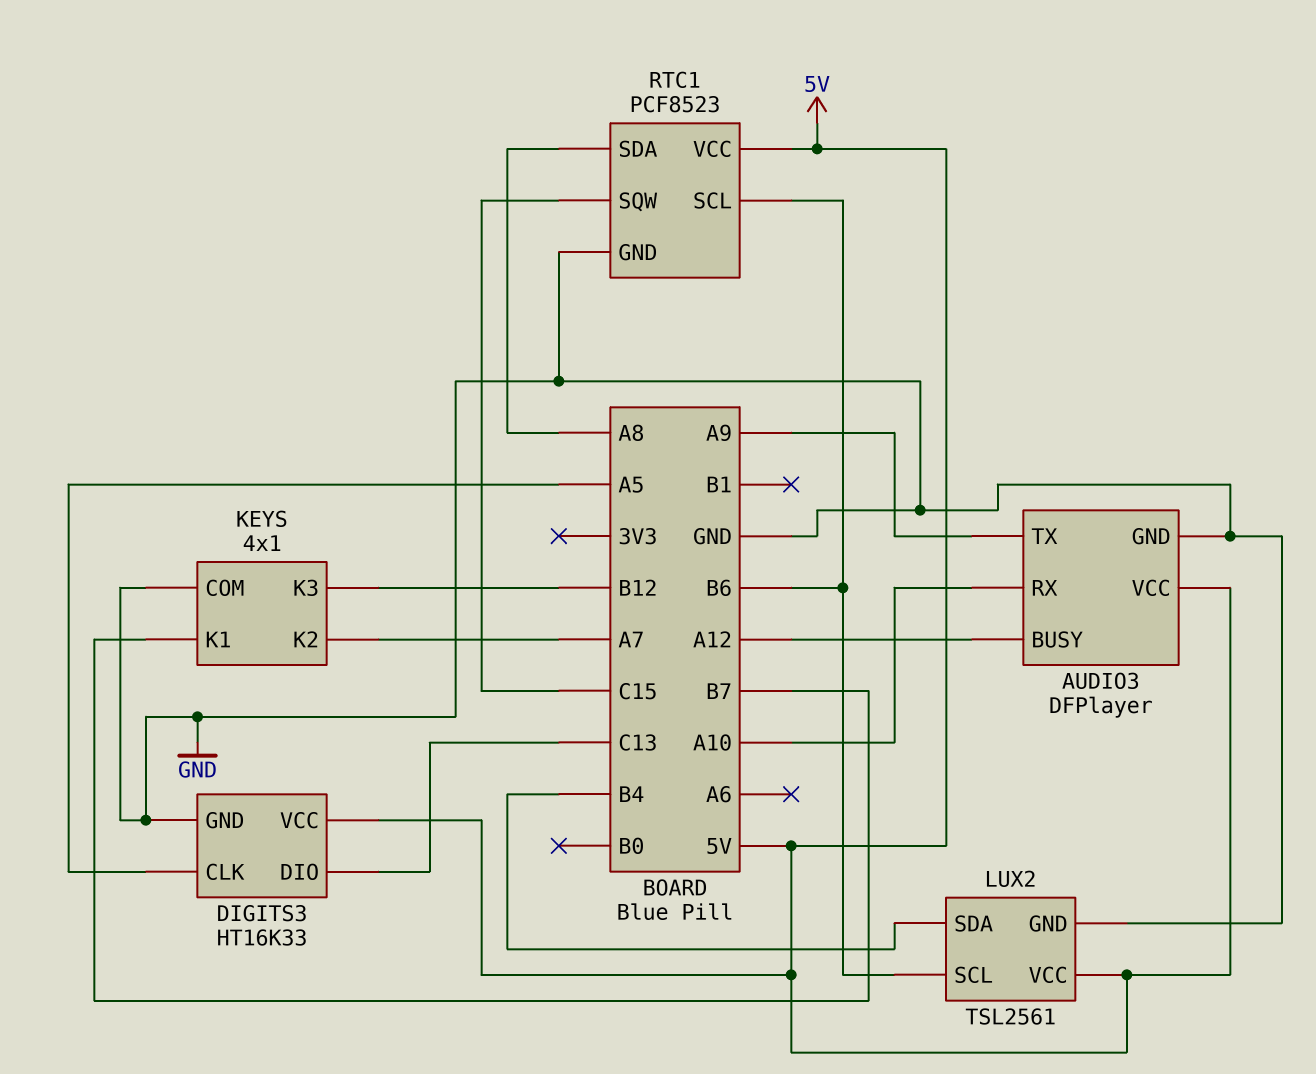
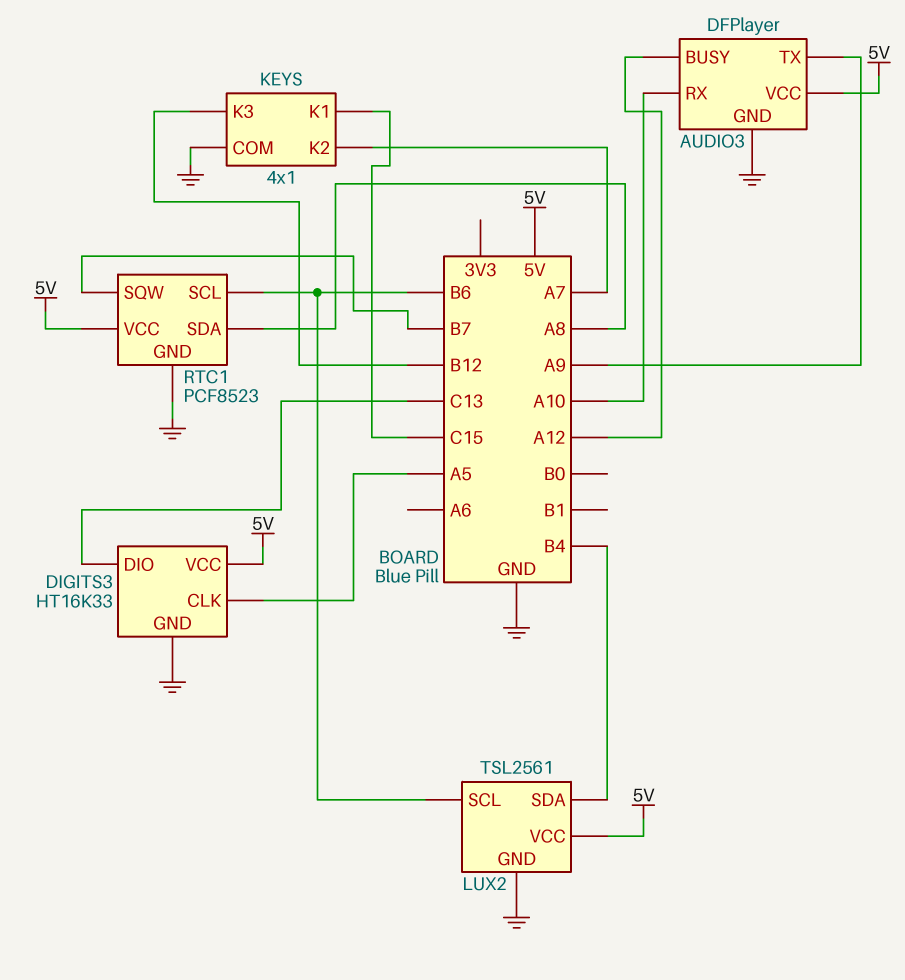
KEYS pin K1: B7 -> C15
RTC1 pin SQW: C15 -> B7

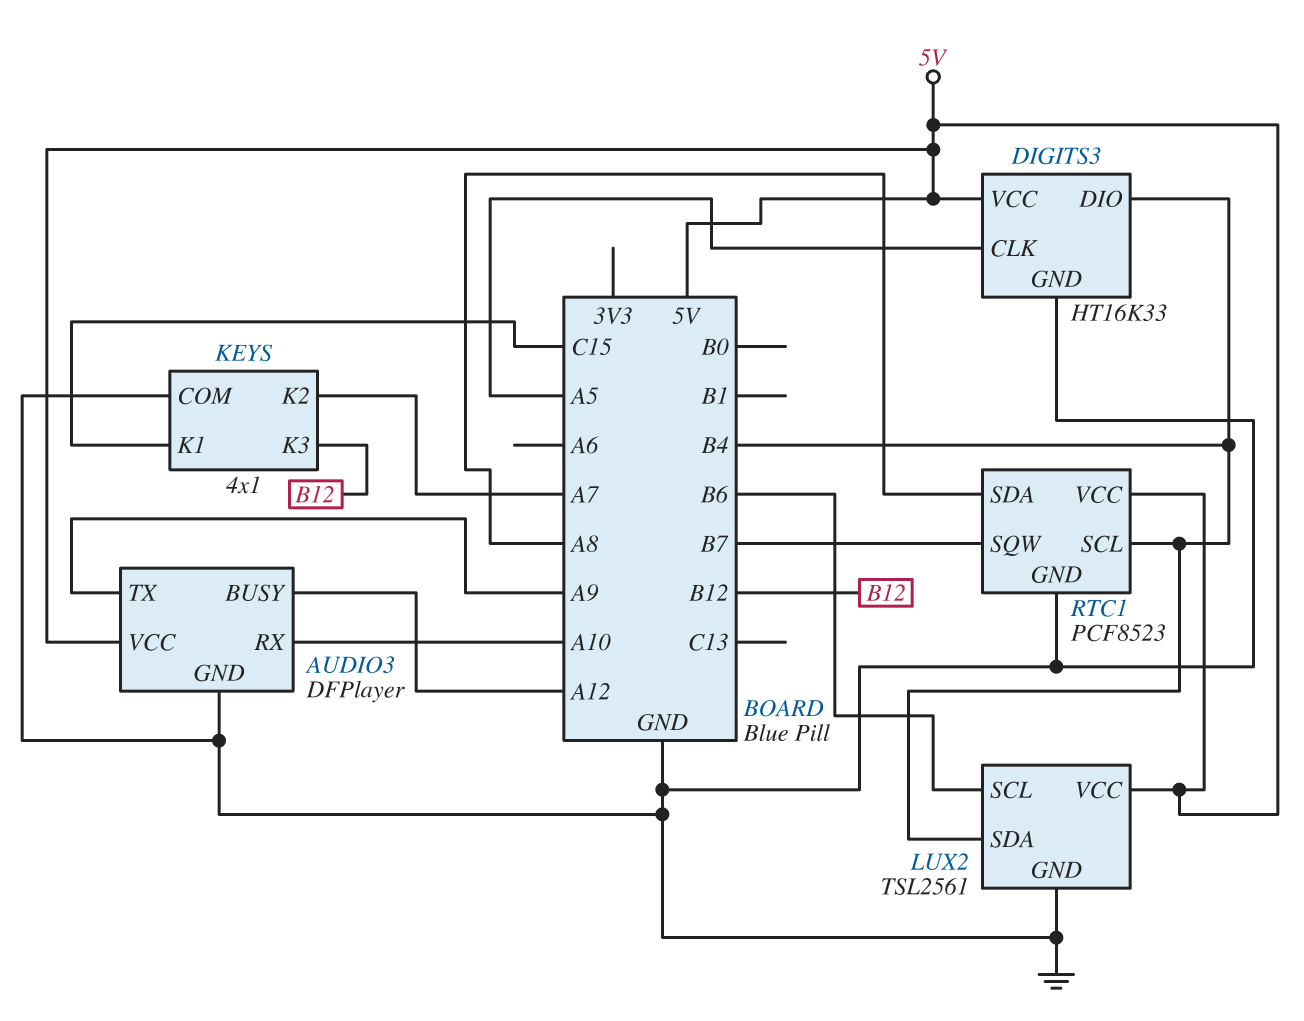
DIGITS3 pin DIO: C13 -> B4
RTC1 pin SCL: B6 -> B4

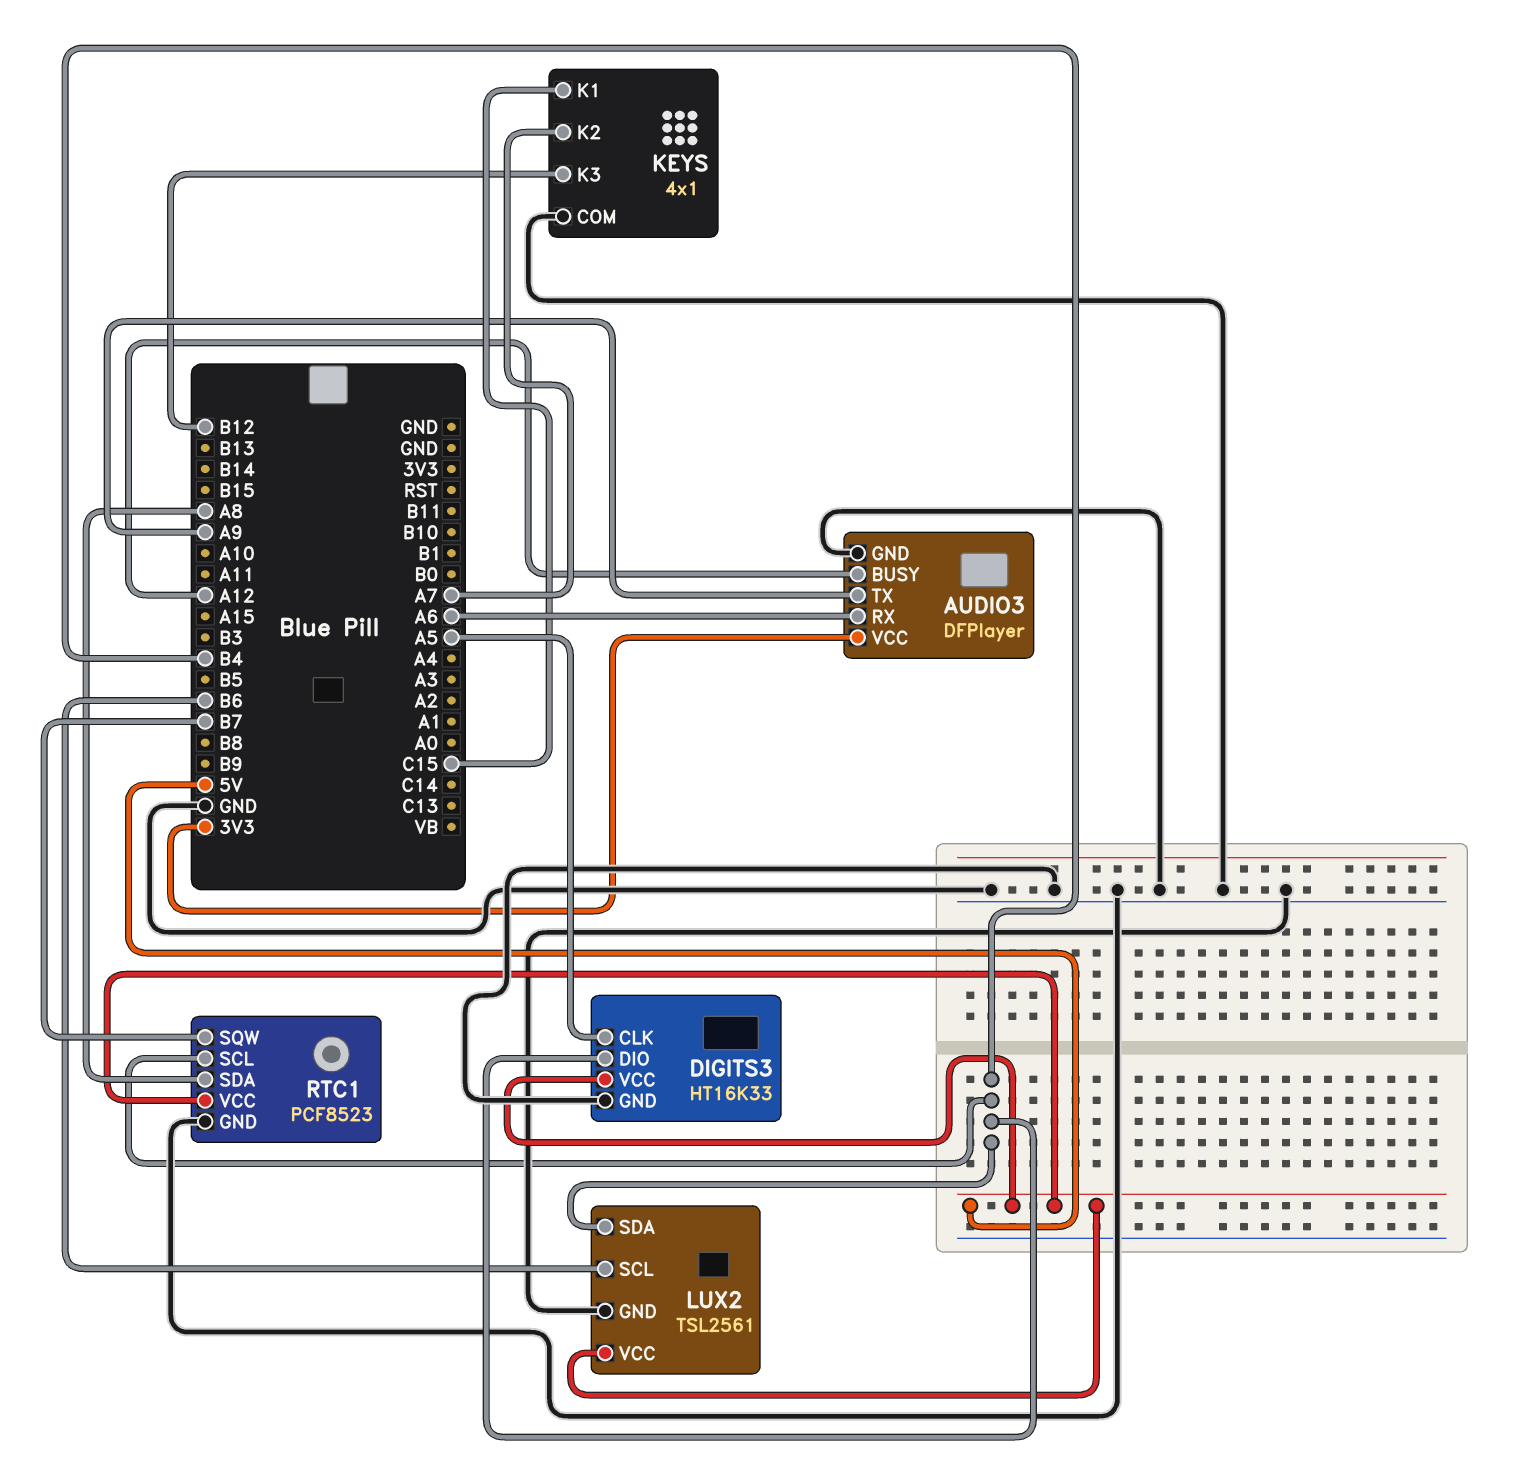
AUDIO3 pin RX: A10 -> A6
AUDIO3 pin VCC: 5V -> 3V3

